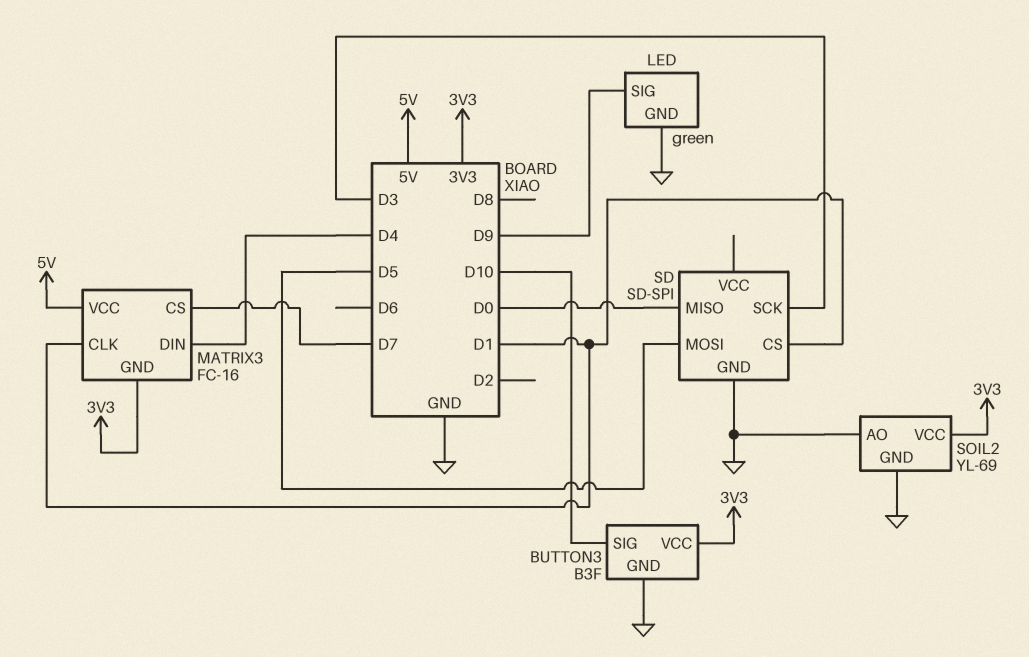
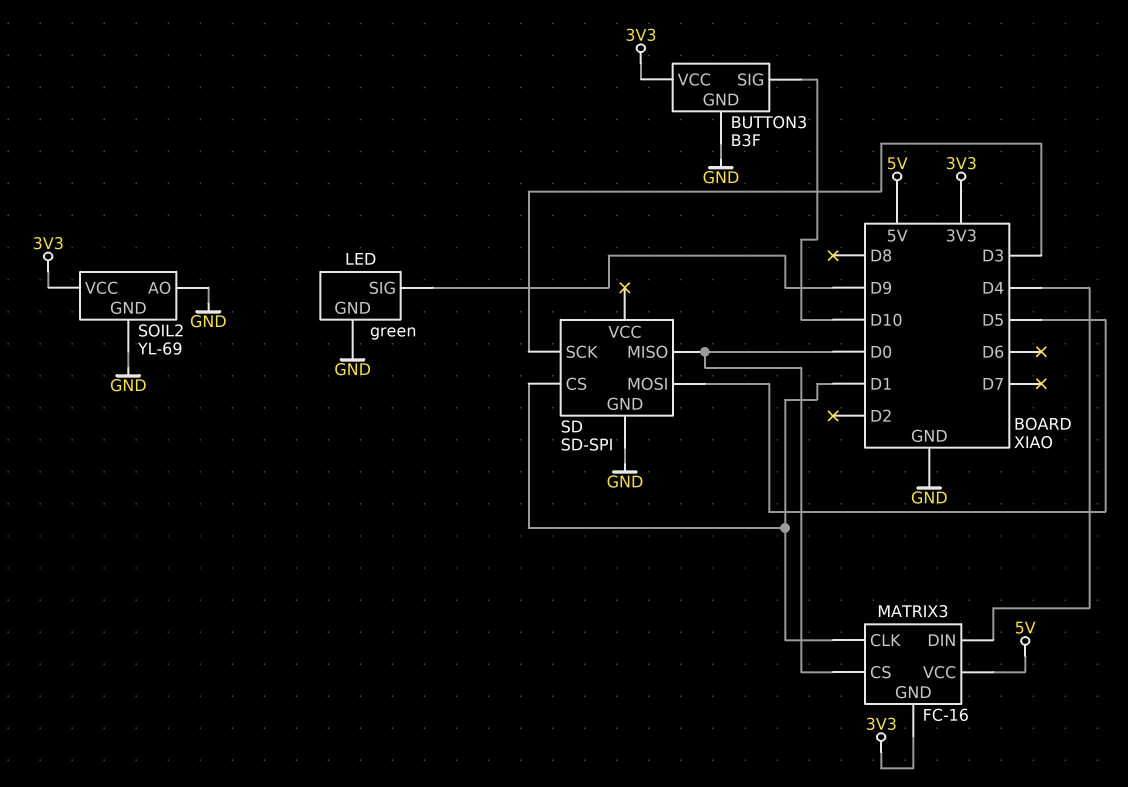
MATRIX3 pin CS: D7 -> D0

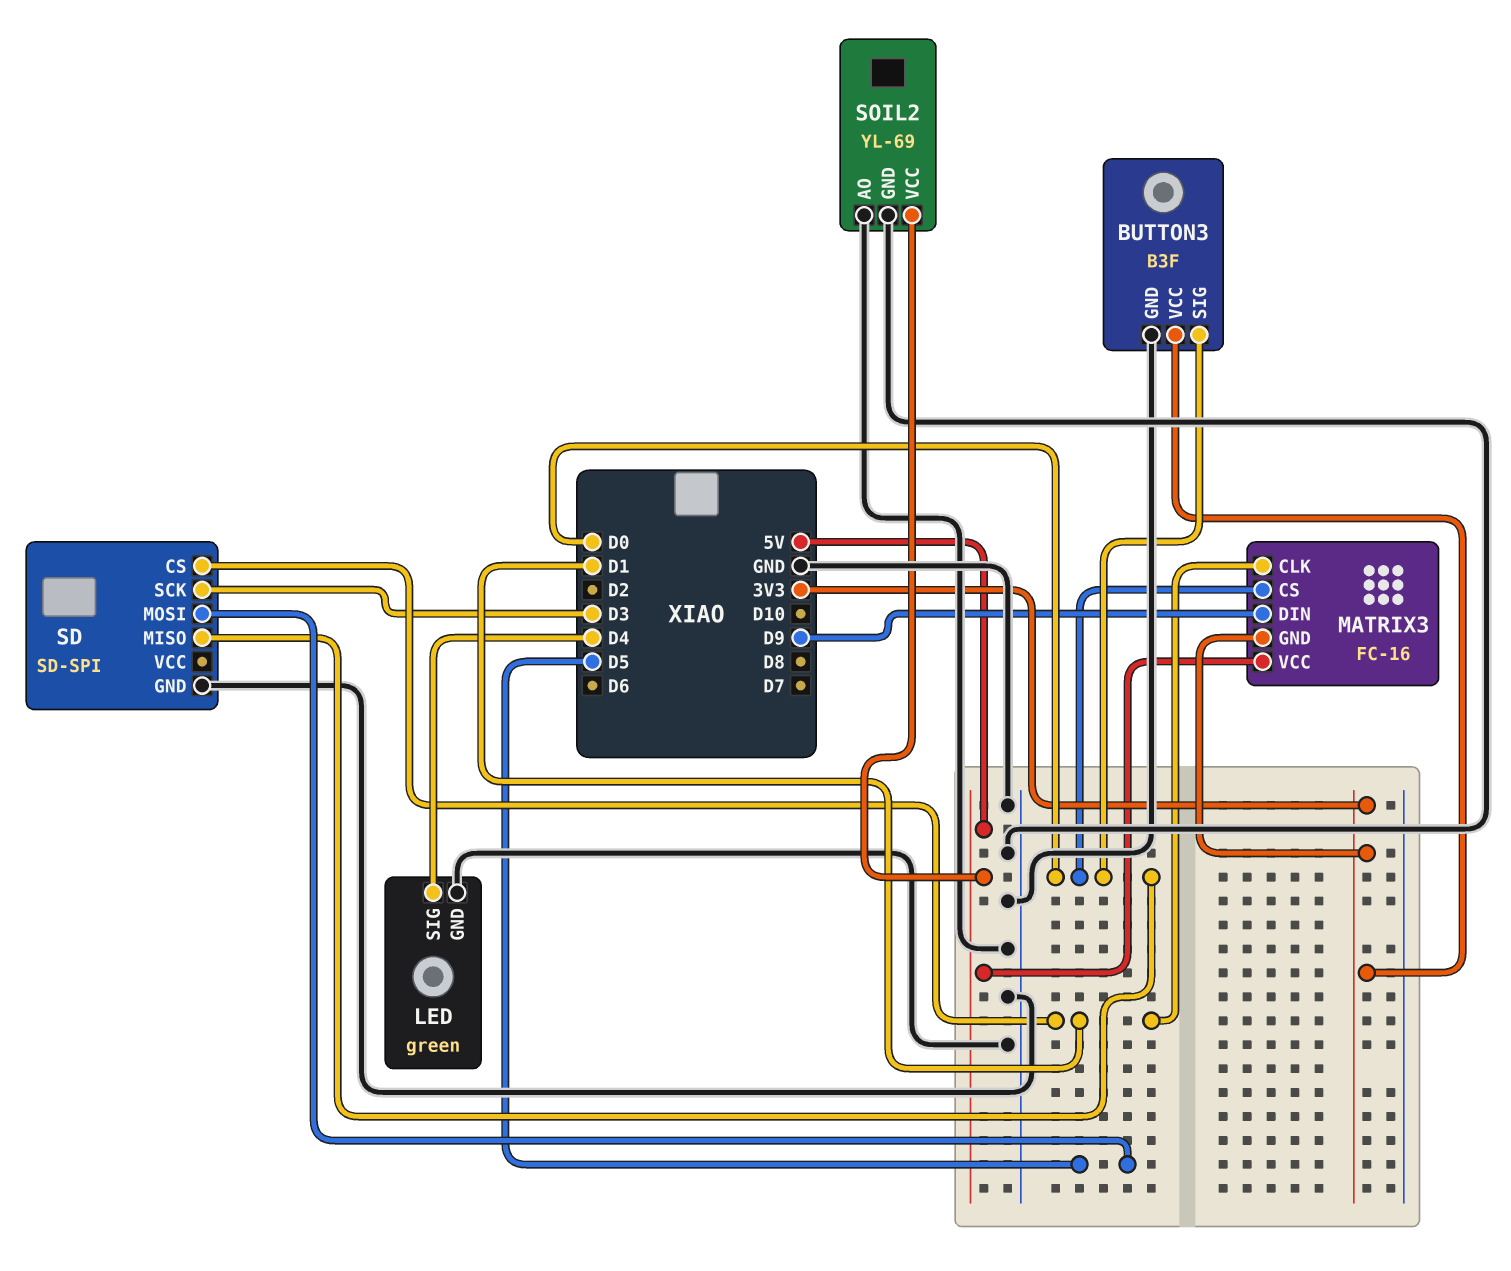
BUTTON3 pin SIG: D10 -> D0
LED pin SIG: D9 -> D4
MATRIX3 pin DIN: D4 -> D9
SOIL2 pin VCC: 3V3 -> 5V

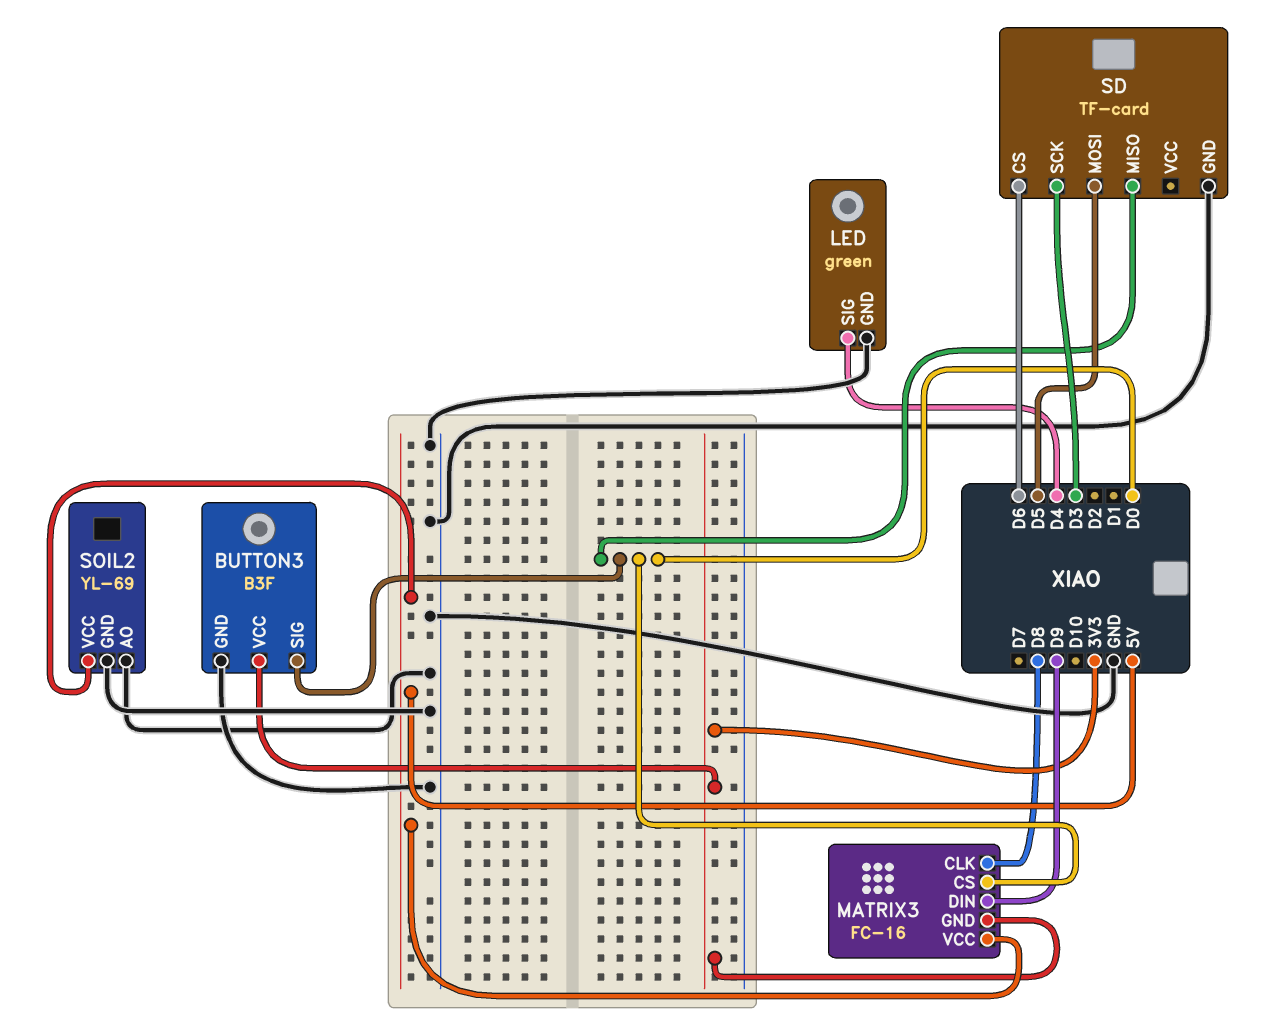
MATRIX3 pin CLK: D1 -> D8
SD: SD-SPI -> TF-card
SD pin CS: D1 -> D6

